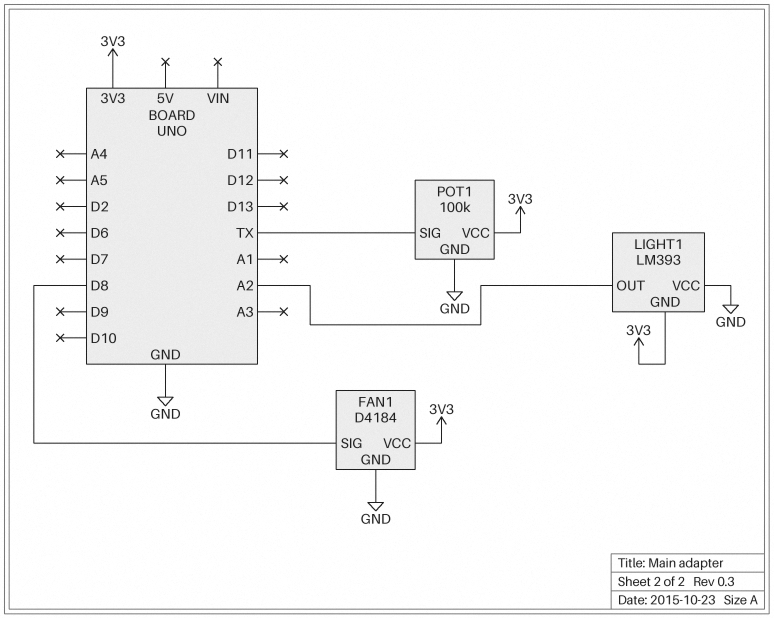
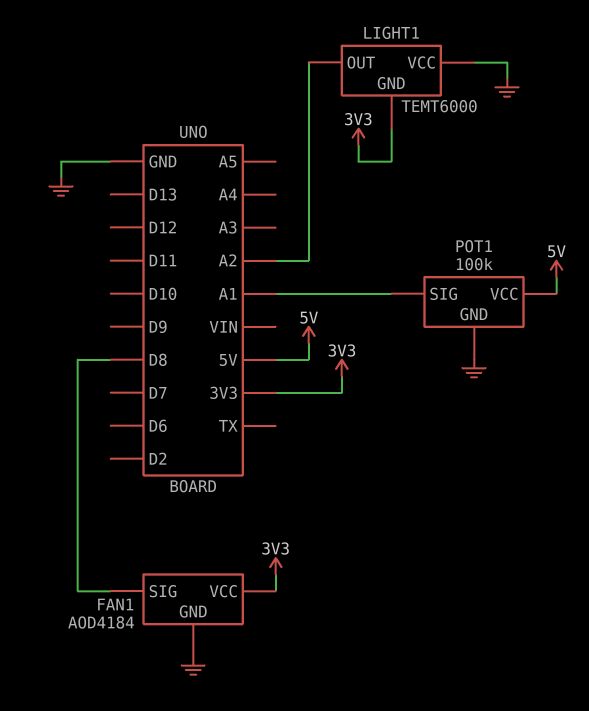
FAN1: D4184 -> AOD4184
LIGHT1: LM393 -> TEMT6000
POT1 pin SIG: TX -> A1
POT1 pin VCC: 3V3 -> 5V

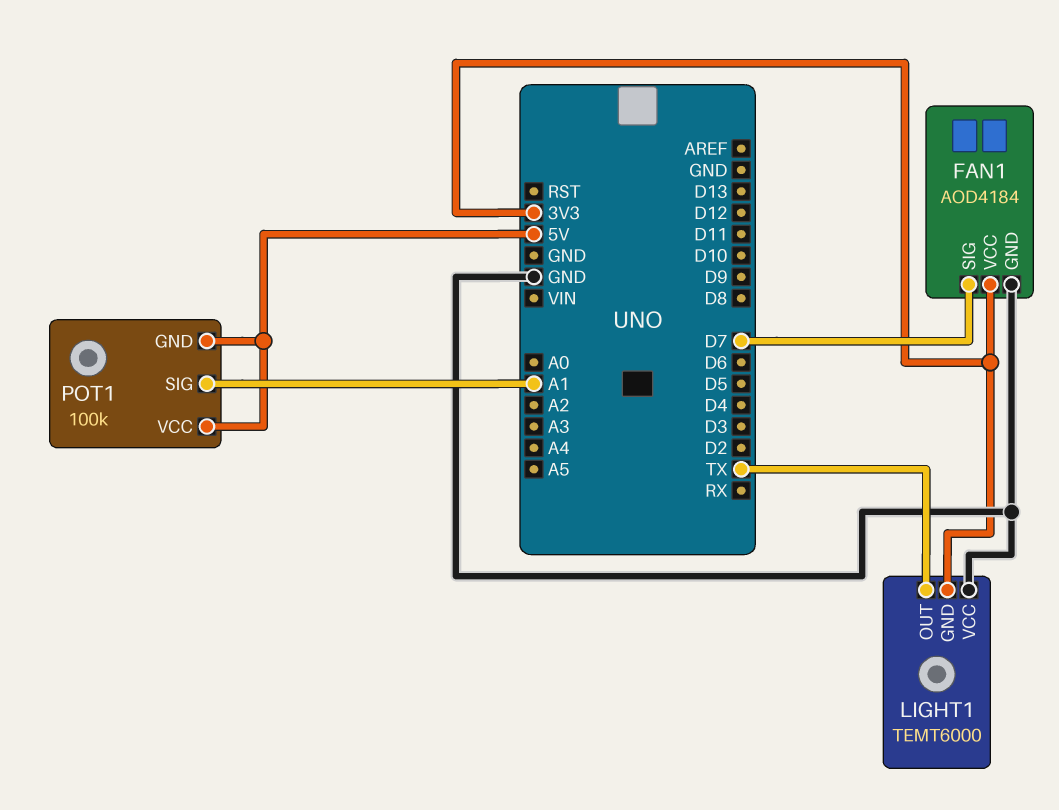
FAN1 pin SIG: D8 -> D7
LIGHT1 pin OUT: A2 -> TX
POT1 pin GND: GND -> 5V

